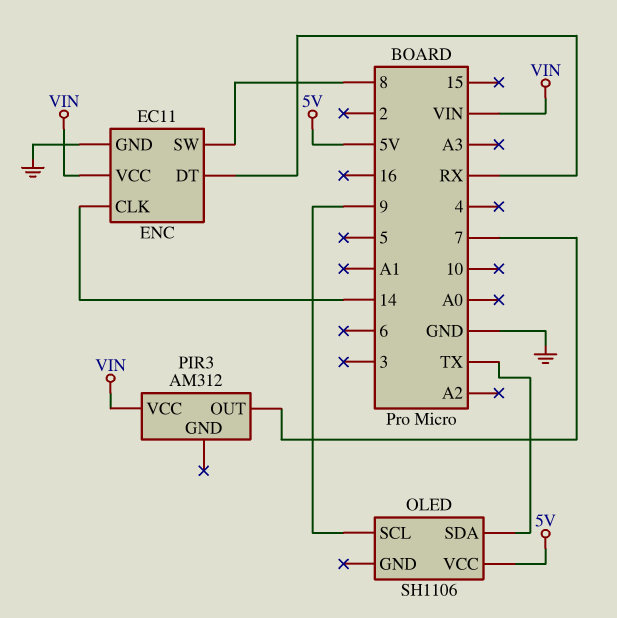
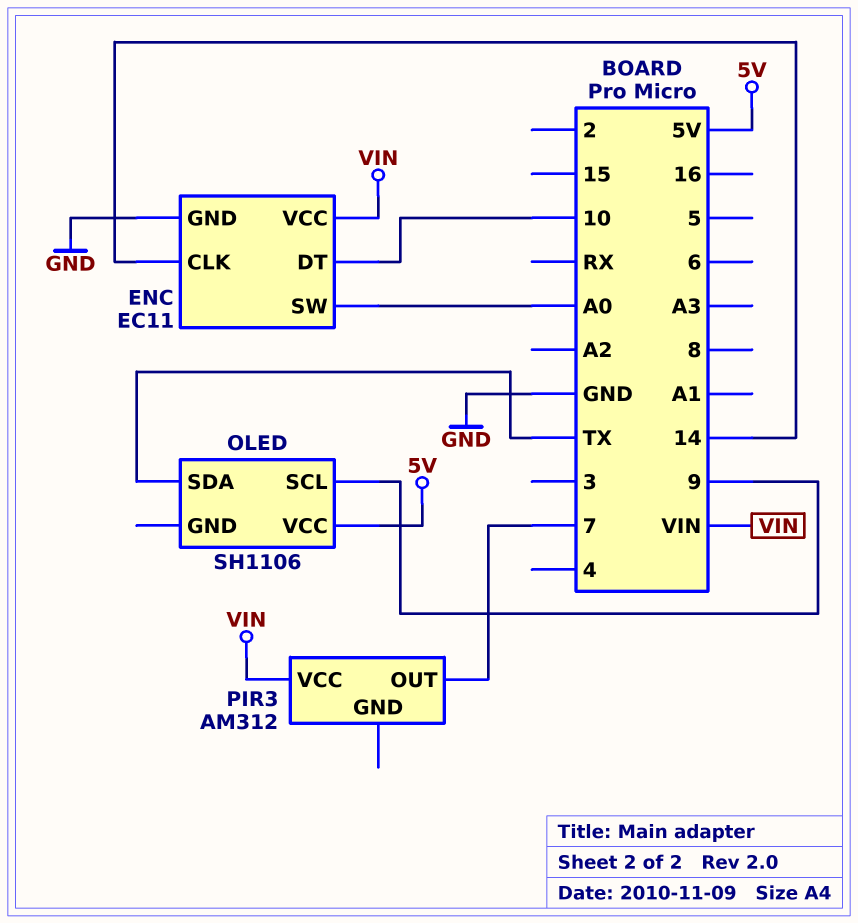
ENC pin DT: RX -> 10
ENC pin SW: 8 -> A0

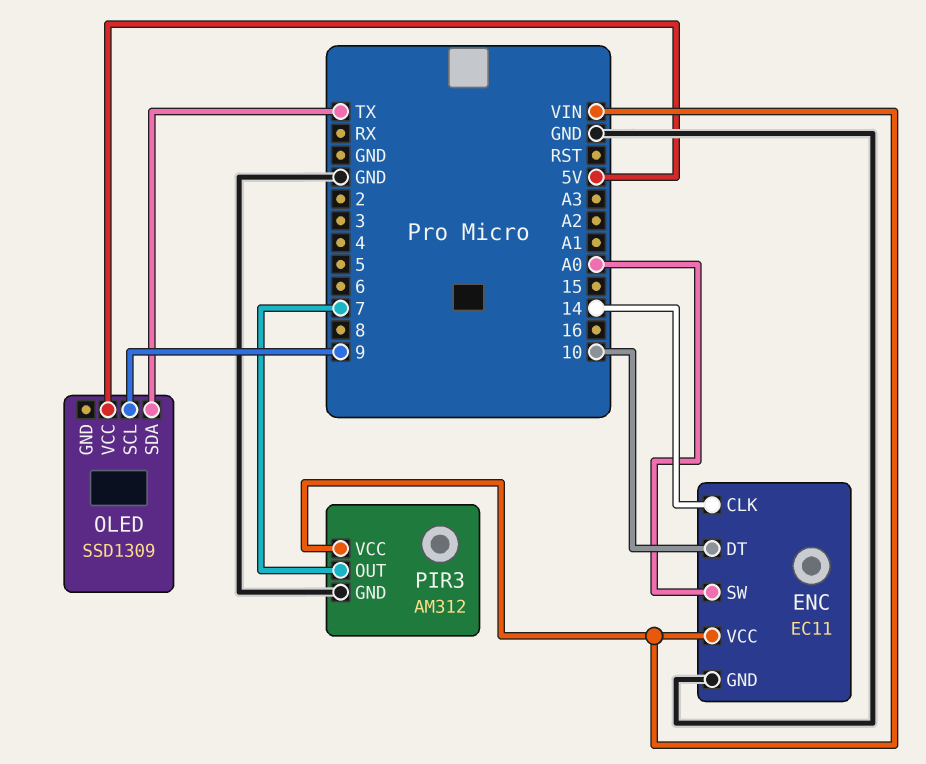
OLED: SH1106 -> SSD1309
PIR3 pin GND: none -> GND

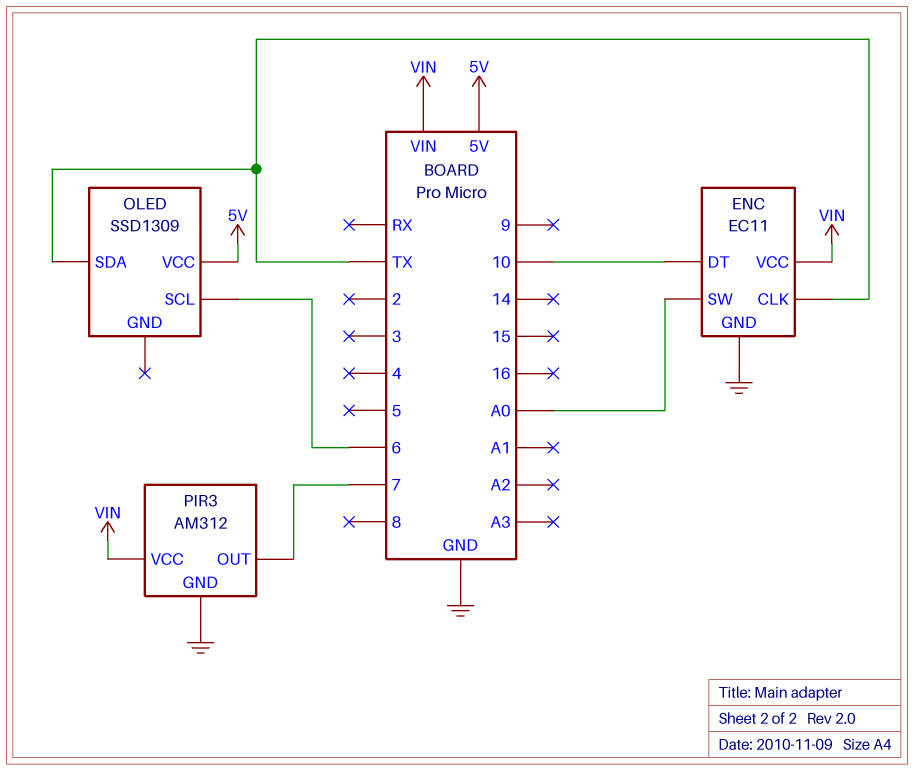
ENC pin CLK: 14 -> TX
OLED pin SCL: 9 -> 6

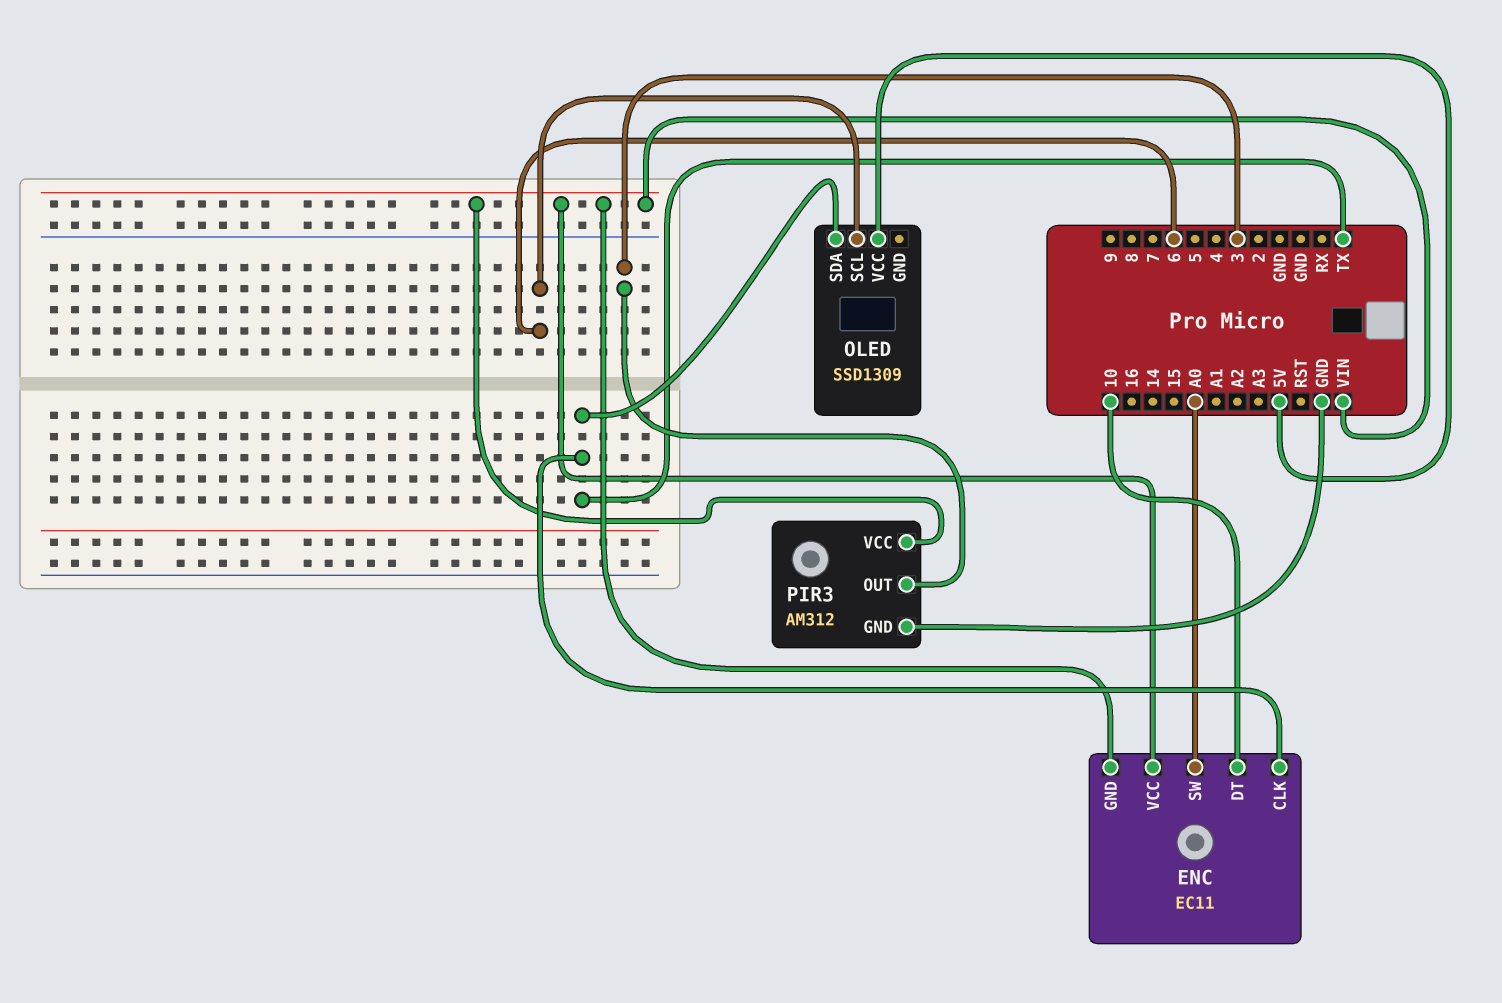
ENC pin GND: GND -> VIN
PIR3 pin OUT: 7 -> 3

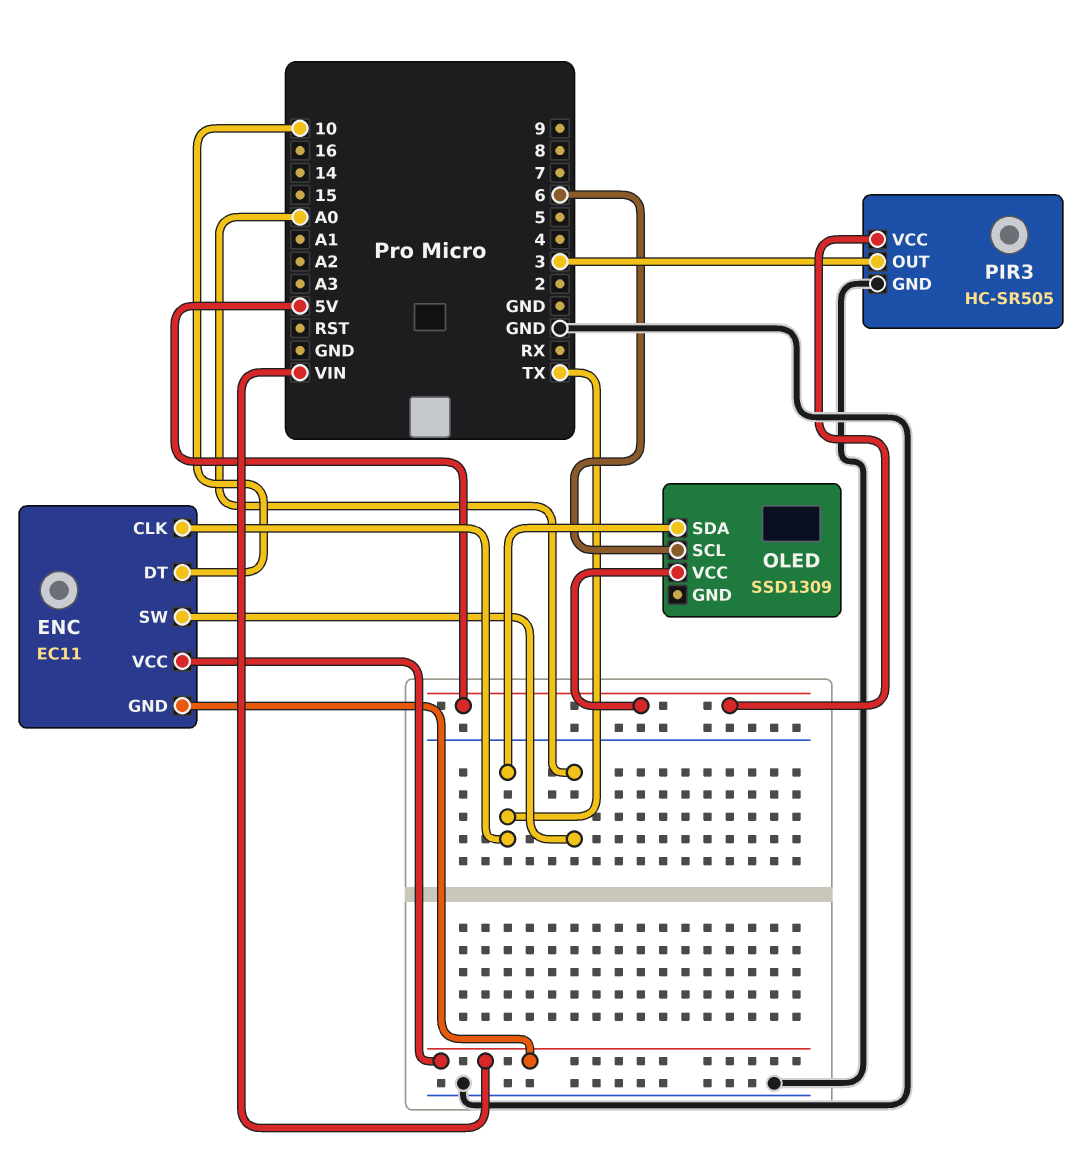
PIR3: AM312 -> HC-SR505
PIR3 pin VCC: VIN -> 5V

